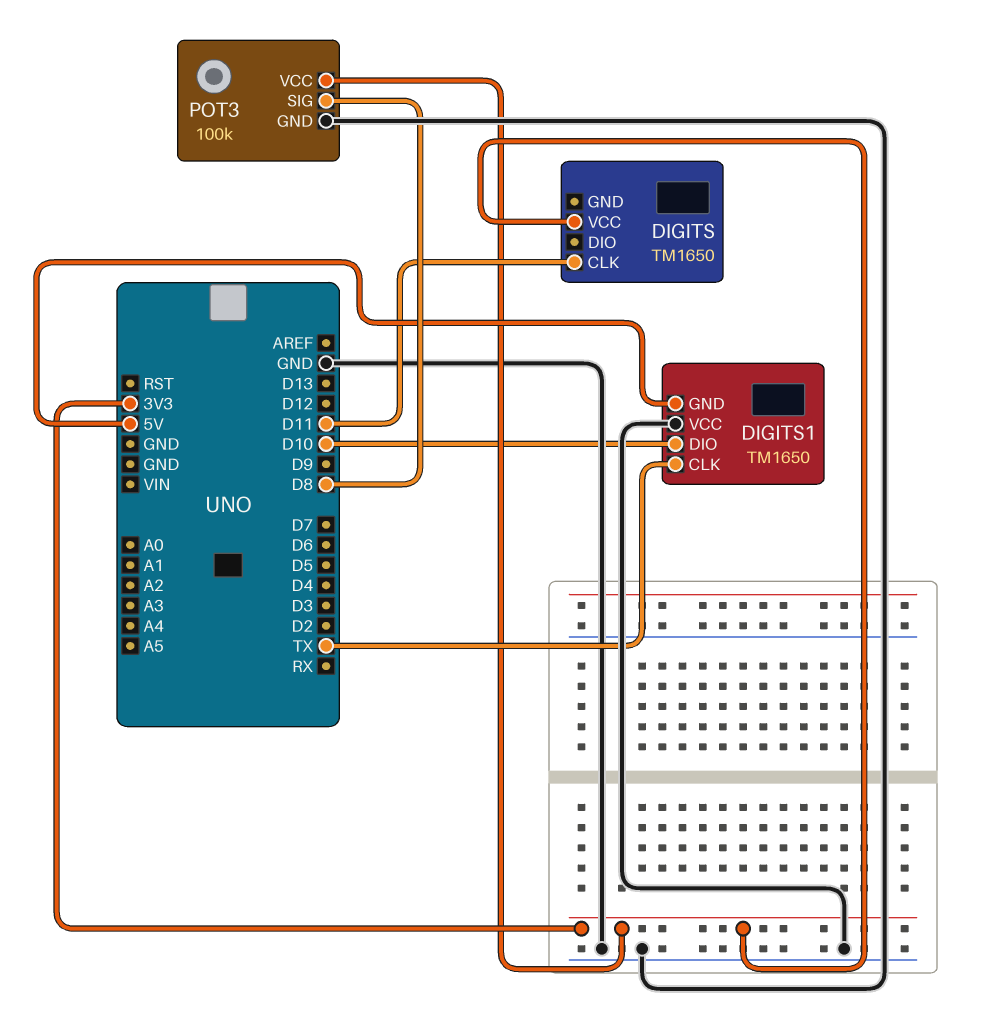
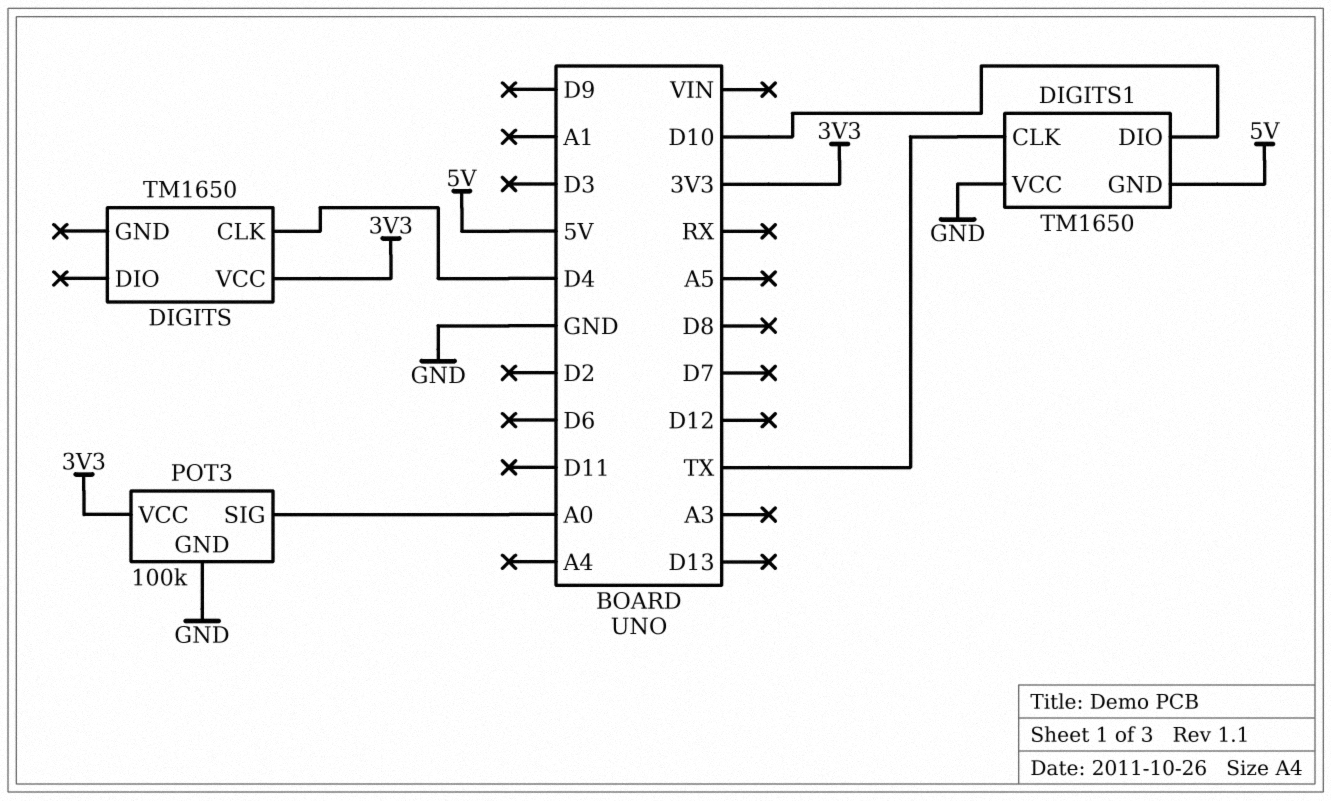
DIGITS pin CLK: D11 -> D4
POT3 pin SIG: D8 -> A0

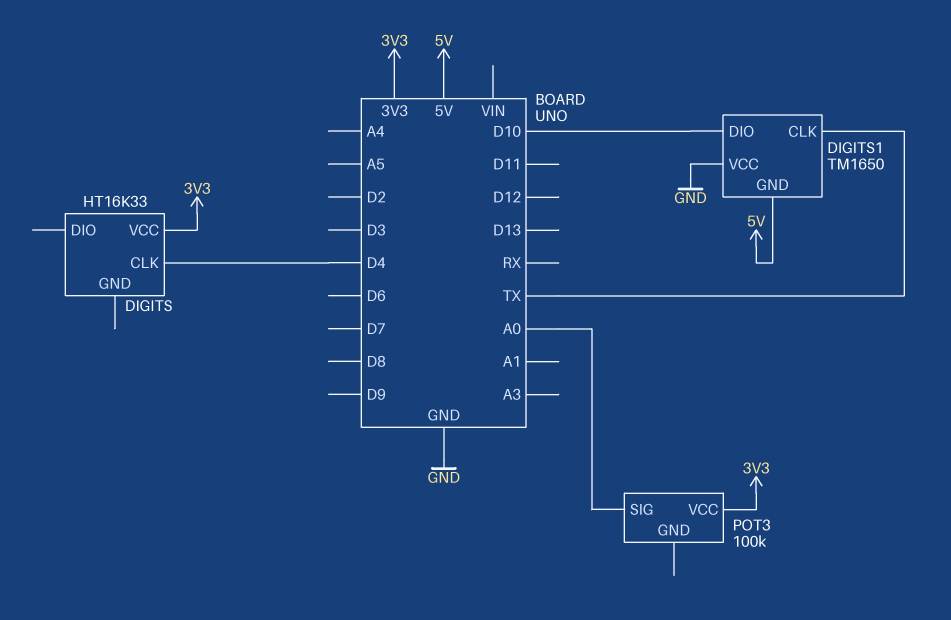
DIGITS: TM1650 -> HT16K33
POT3 pin GND: GND -> none

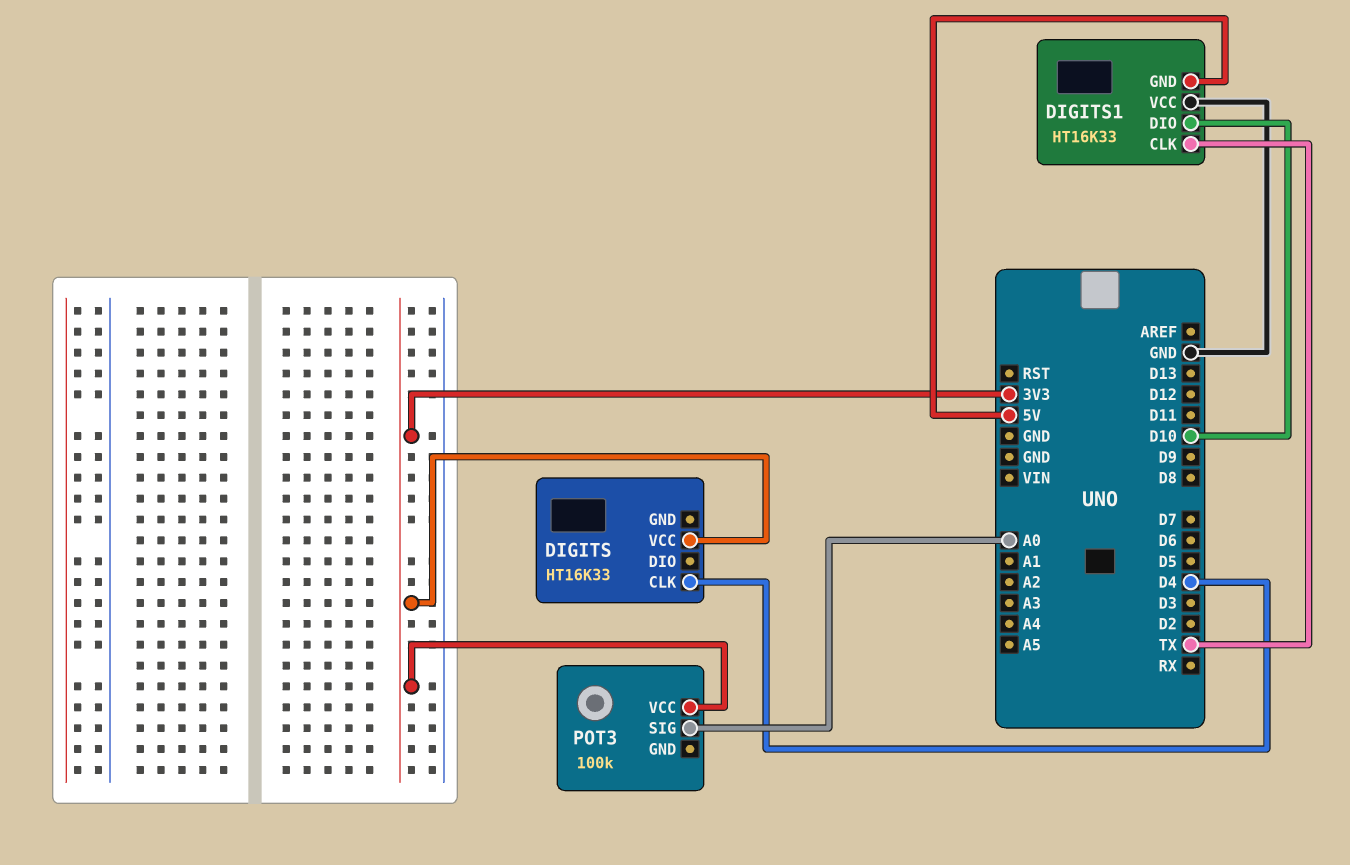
DIGITS1: TM1650 -> HT16K33

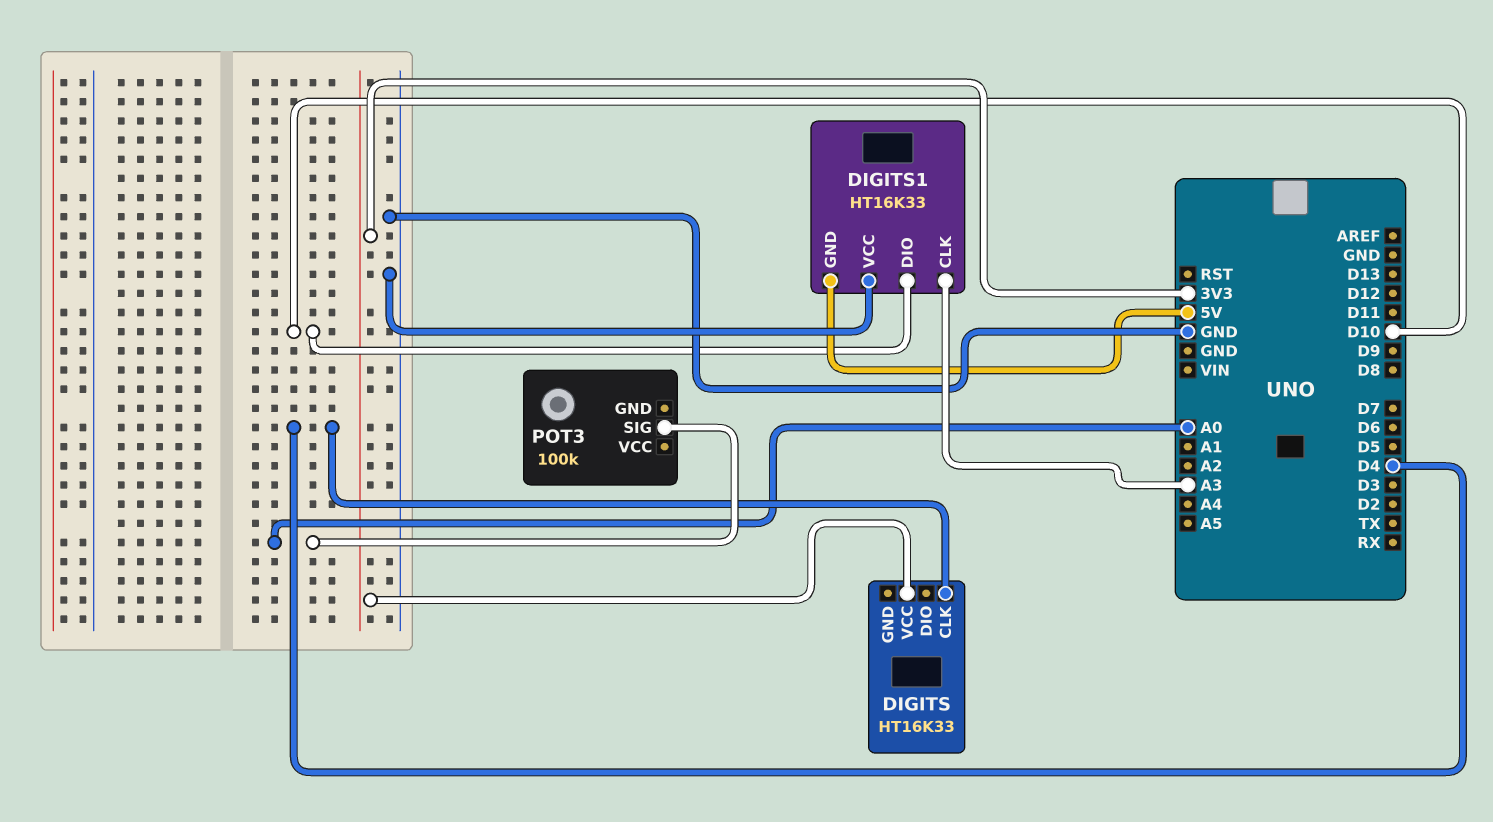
DIGITS1 pin CLK: TX -> A3
POT3 pin VCC: 3V3 -> none

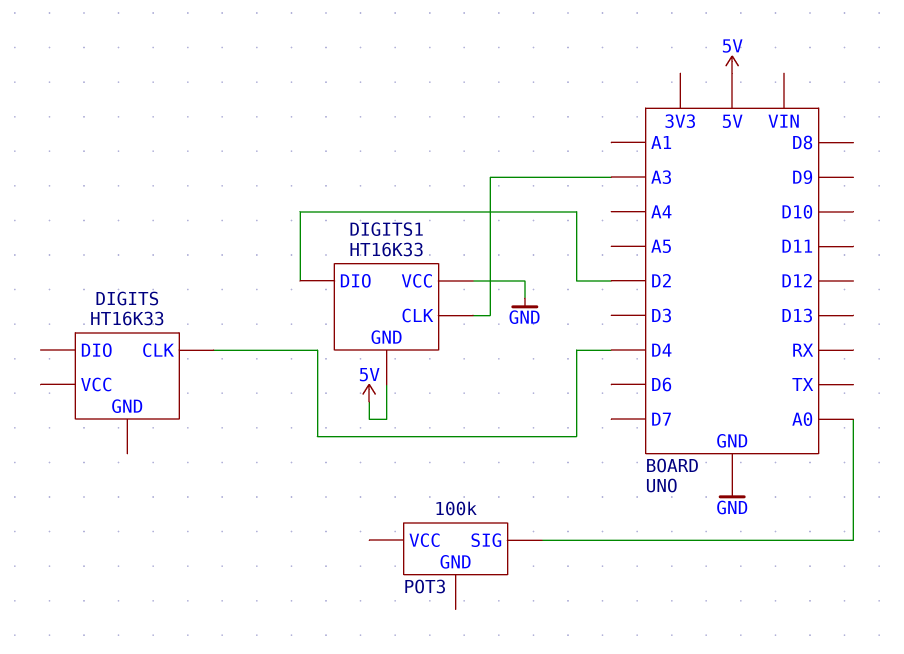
DIGITS pin VCC: 3V3 -> none
DIGITS1 pin DIO: D10 -> D2

